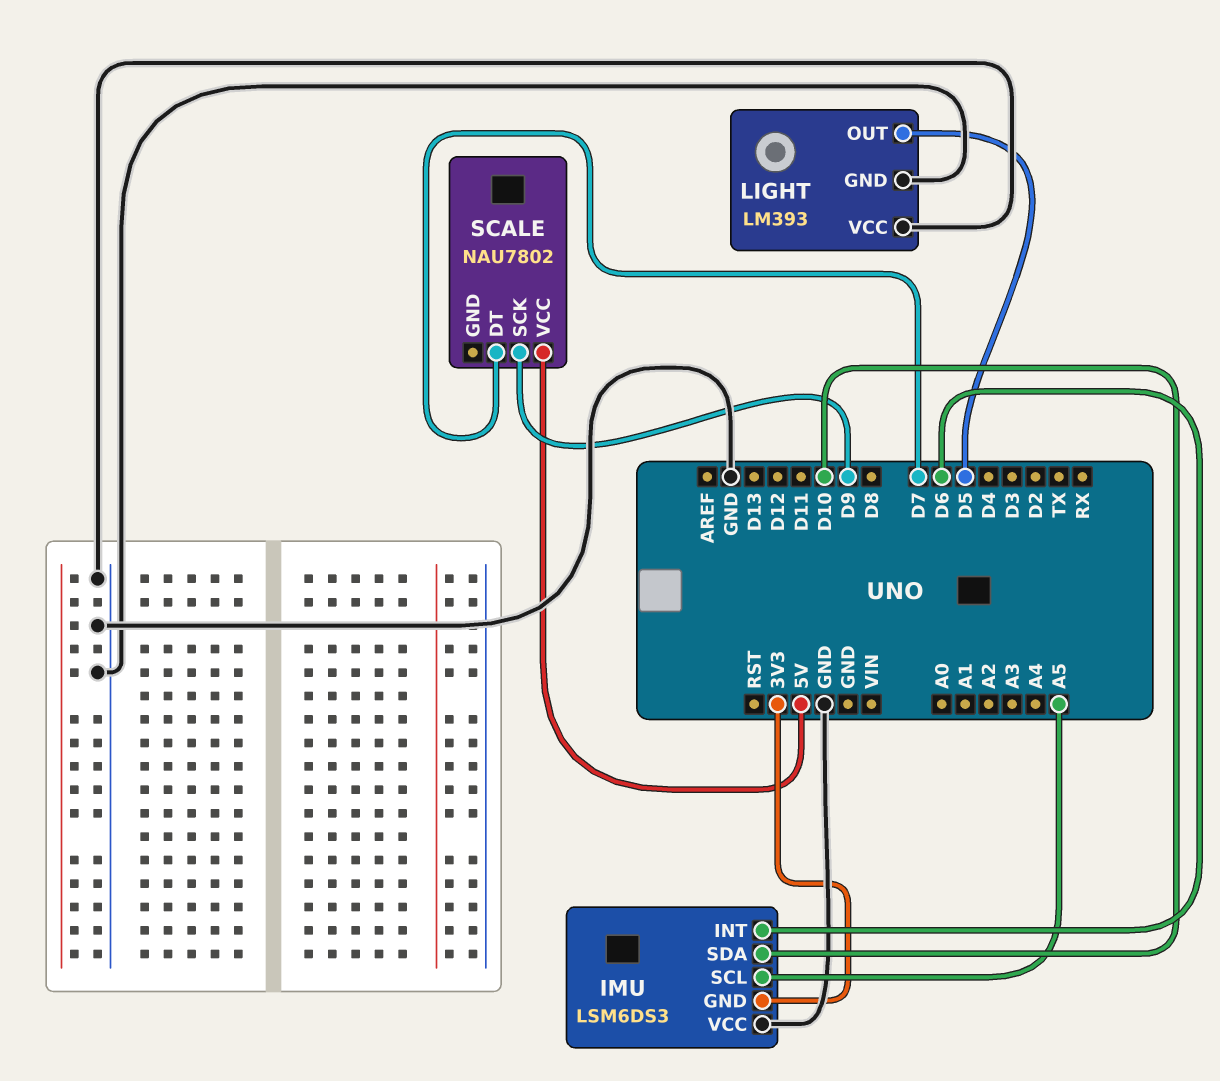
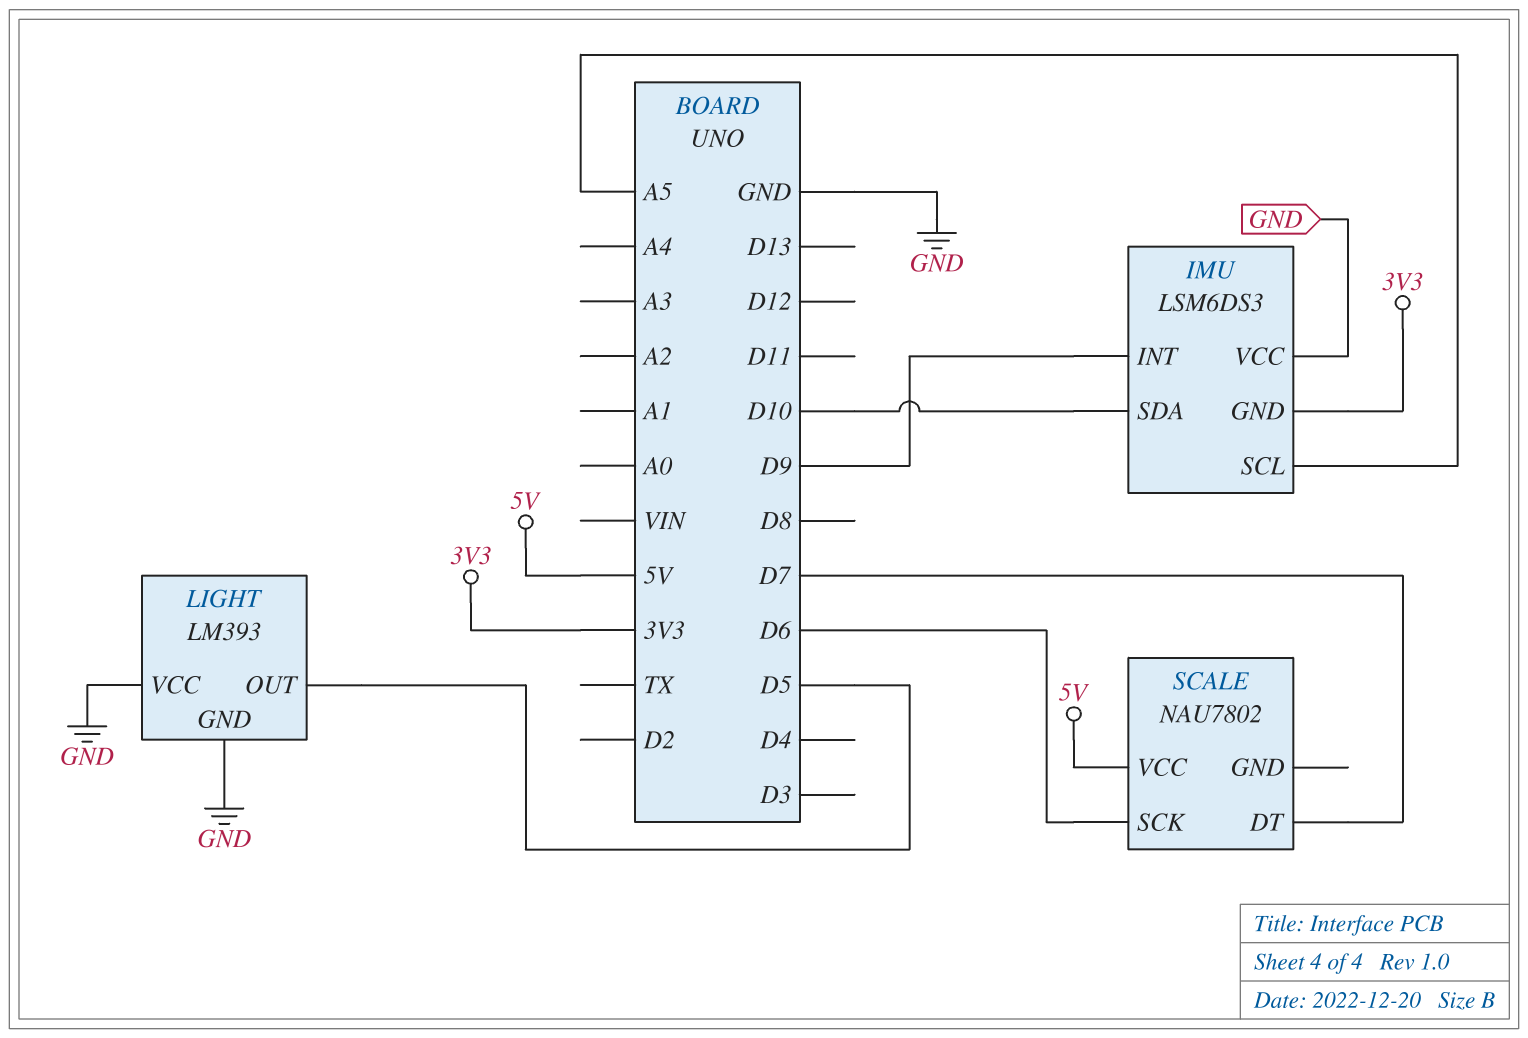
IMU pin INT: D6 -> D9
SCALE pin SCK: D9 -> D6

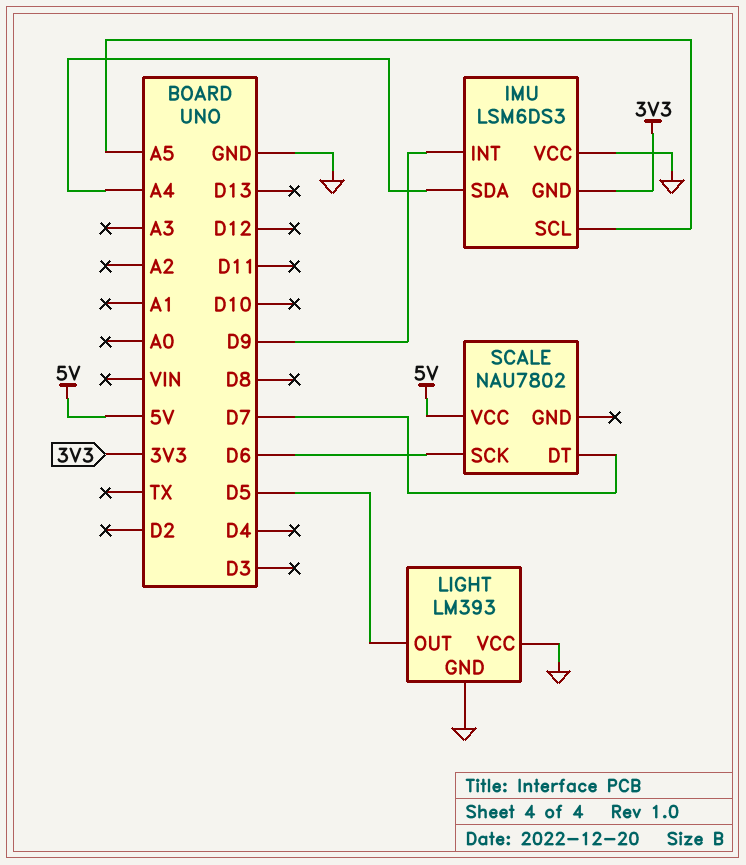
IMU pin SDA: D10 -> A4

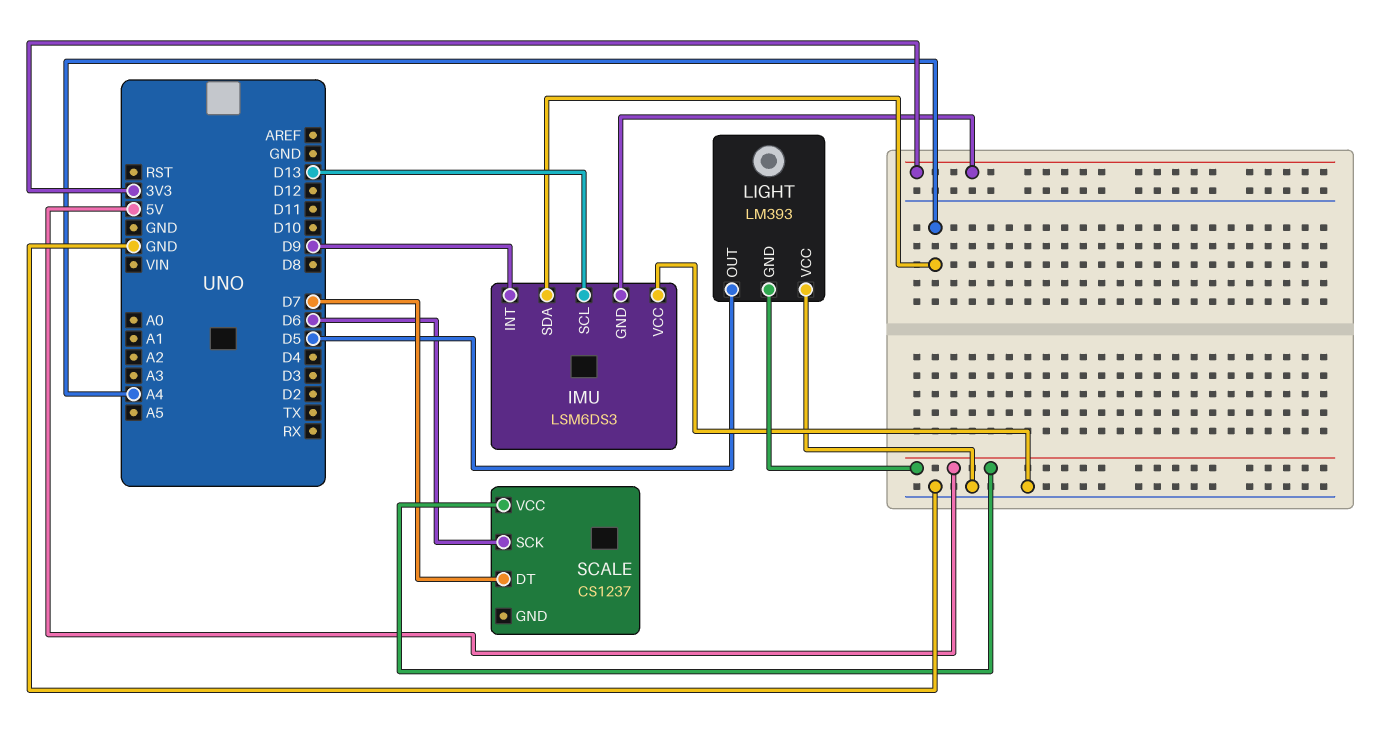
IMU pin SCL: A5 -> D13
LIGHT pin GND: GND -> 5V
SCALE: NAU7802 -> CS1237

